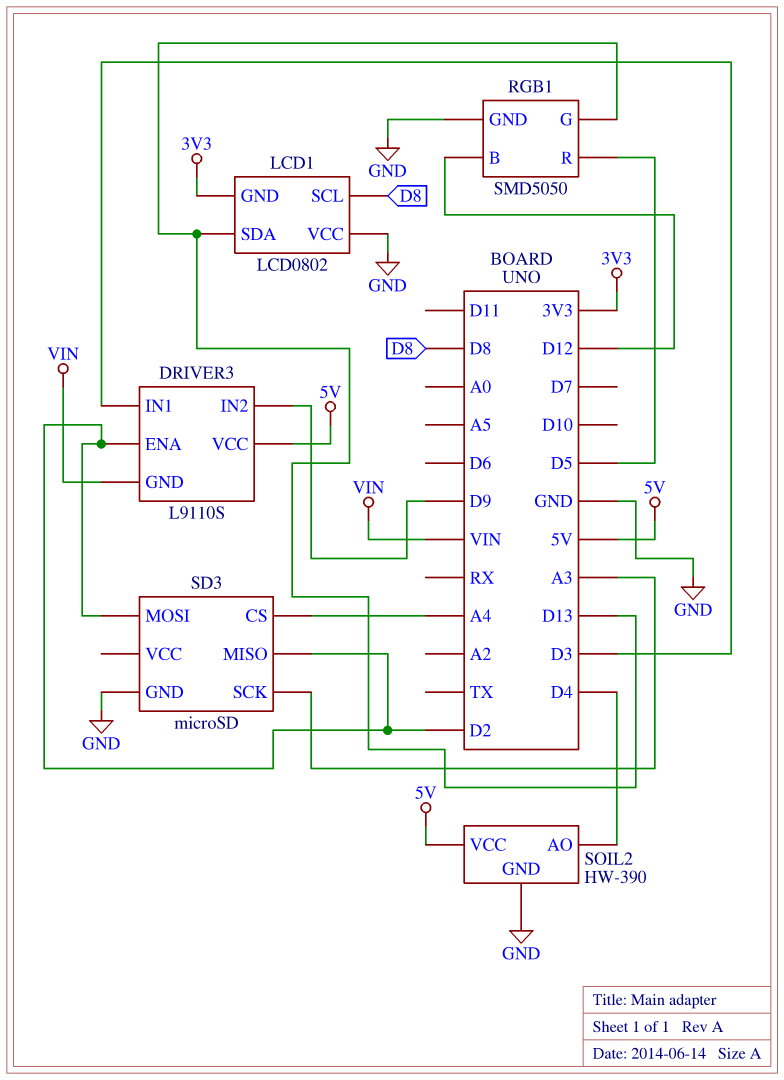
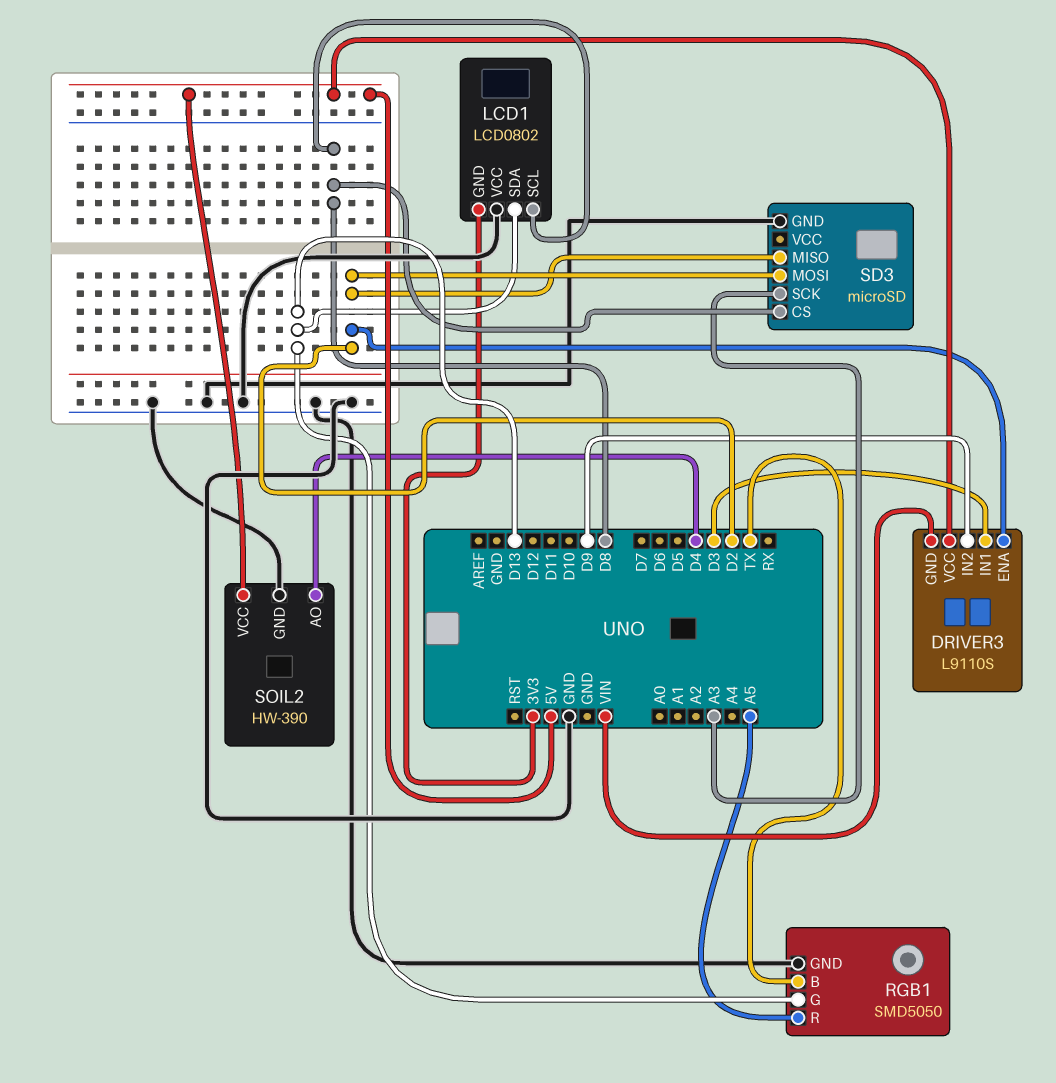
RGB1 pin B: D12 -> TX
RGB1 pin R: D5 -> A5
SD3 pin CS: A4 -> D8

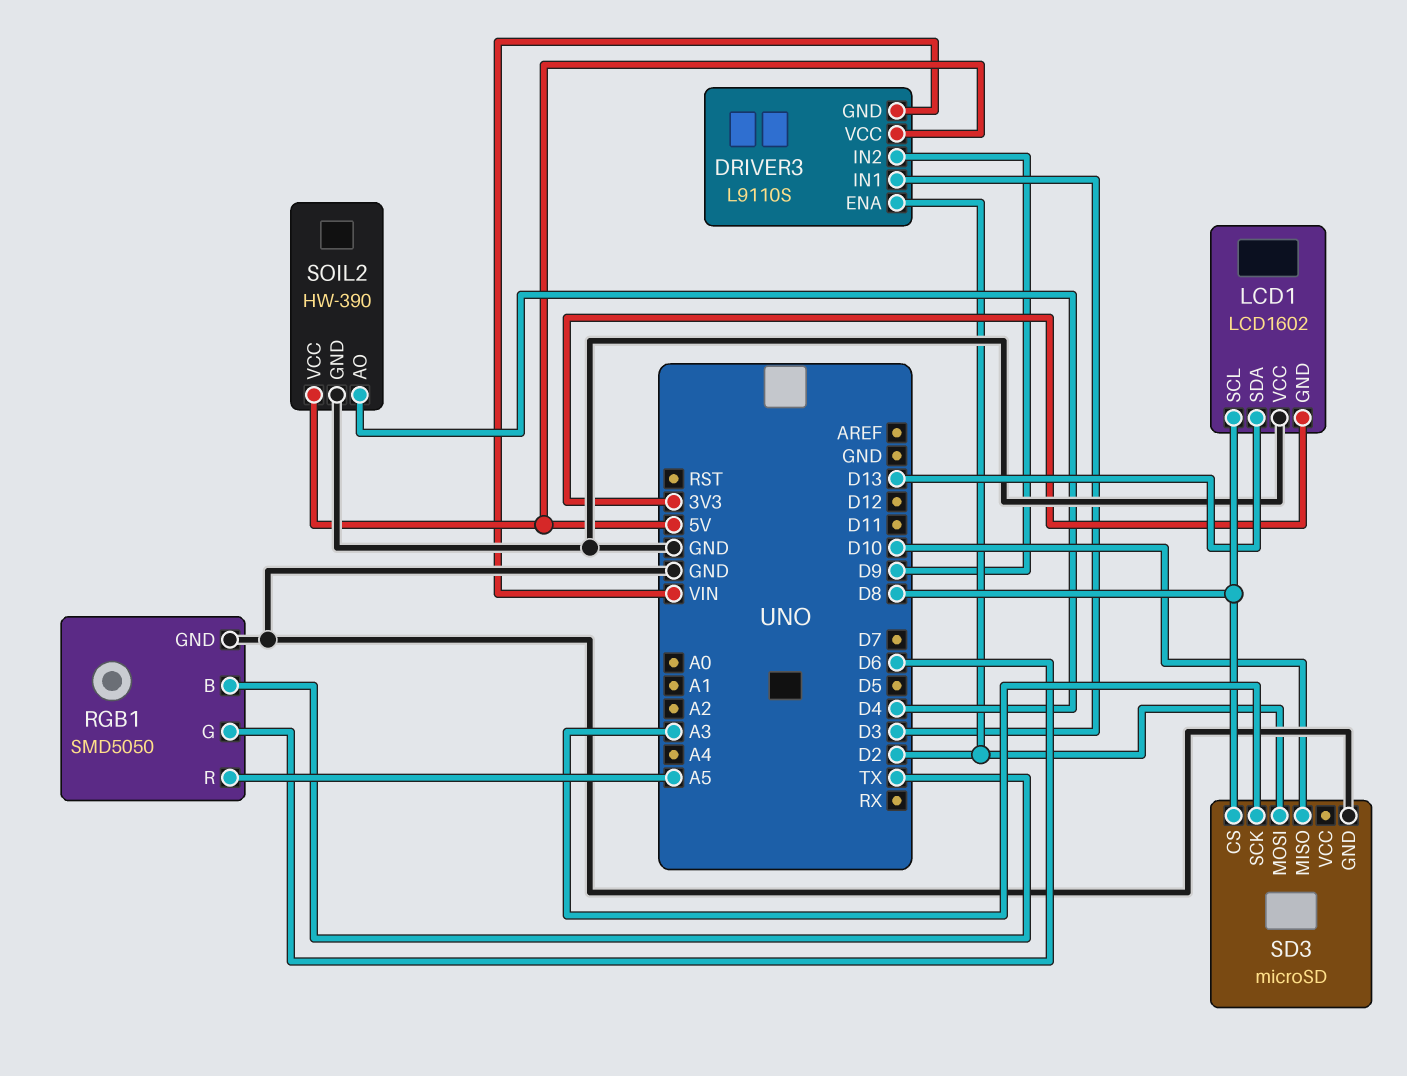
LCD1: LCD0802 -> LCD1602
RGB1 pin G: D13 -> D6
SD3 pin MISO: D2 -> D10

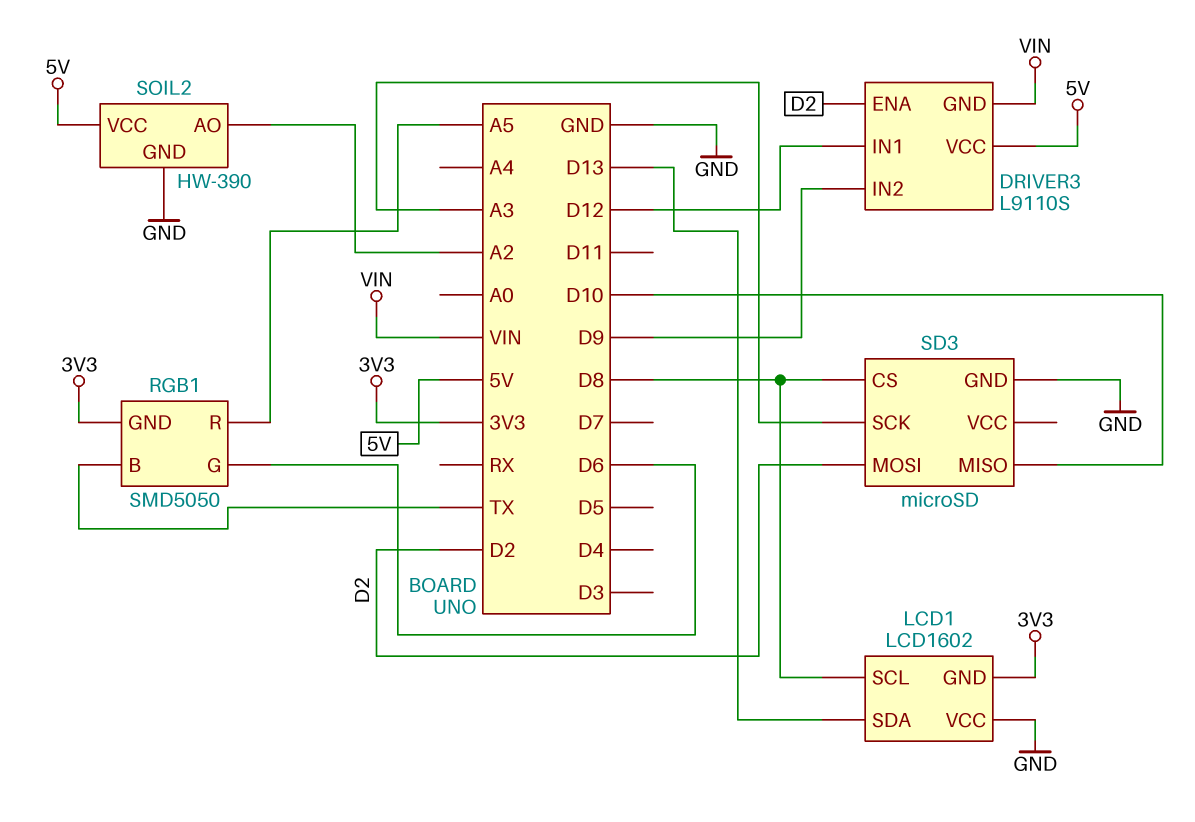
DRIVER3 pin IN1: D3 -> D12
RGB1 pin GND: GND -> 3V3
SOIL2 pin AO: D4 -> A2

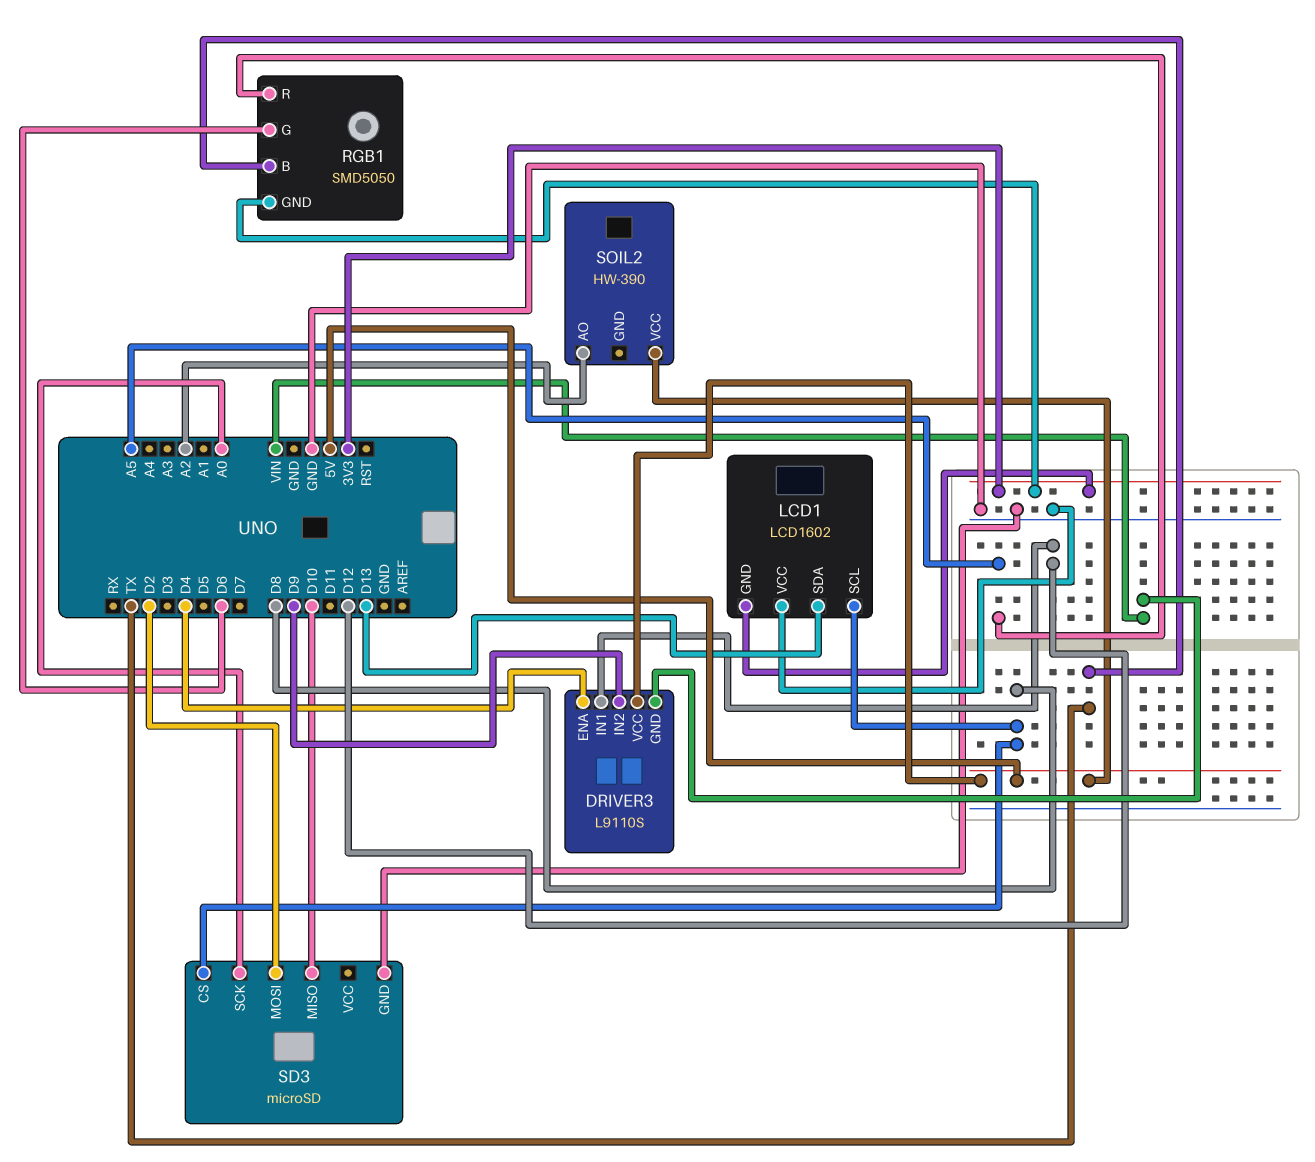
DRIVER3 pin ENA: D2 -> D4
SD3 pin SCK: A3 -> A0
SOIL2 pin GND: GND -> none

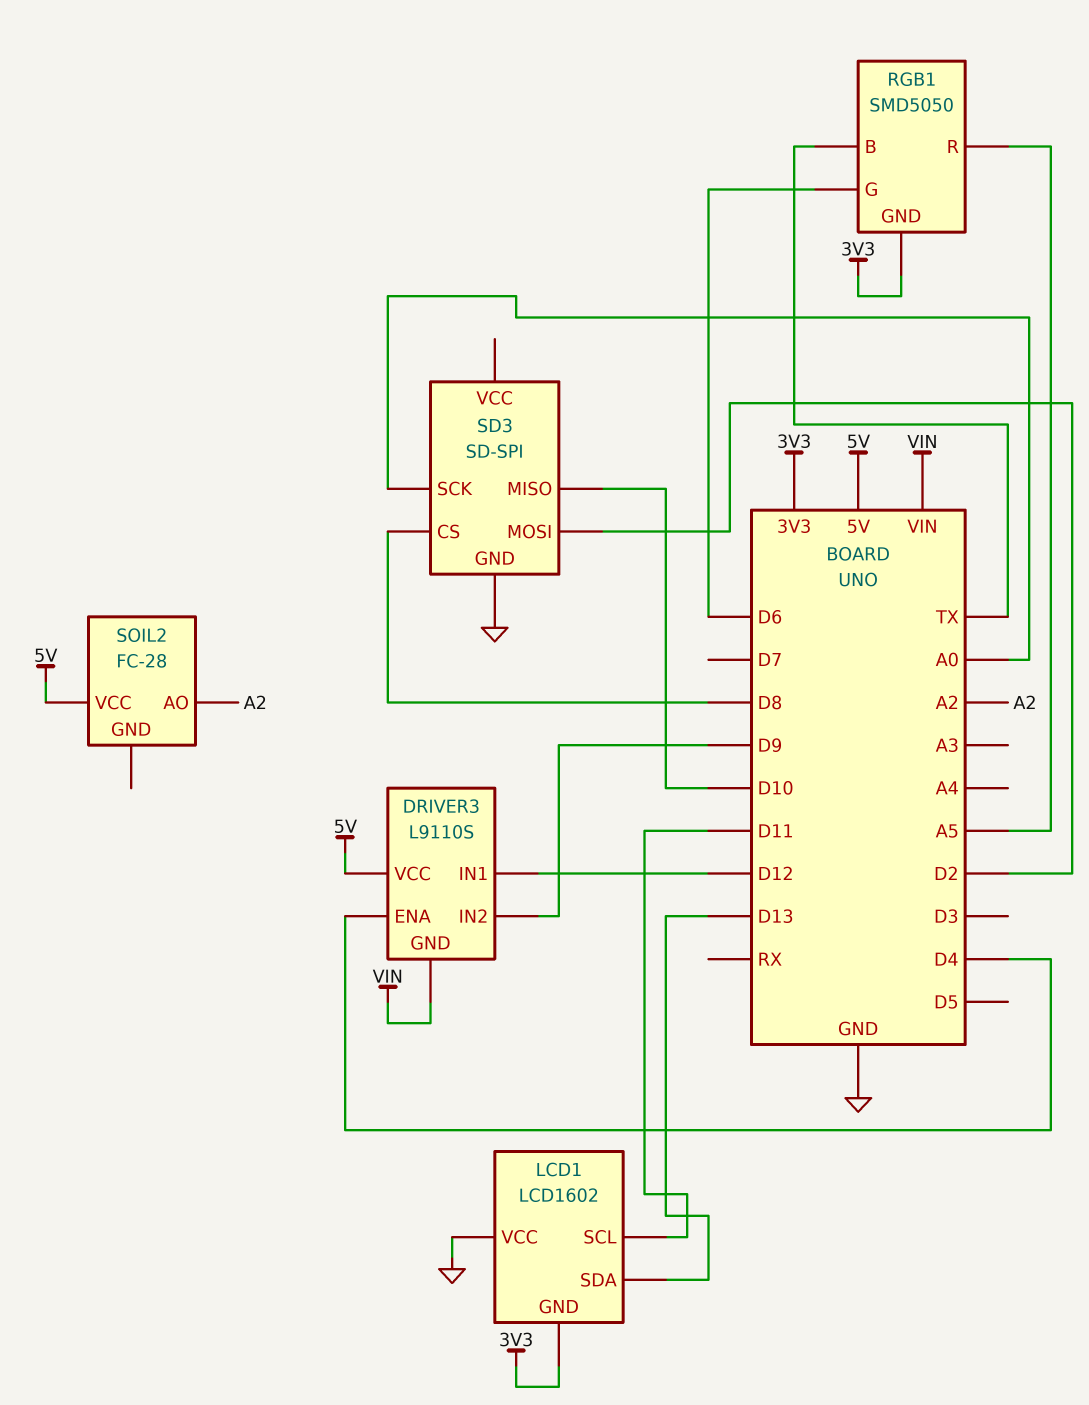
LCD1 pin SCL: D8 -> D11
SD3: microSD -> SD-SPI
SOIL2: HW-390 -> FC-28

